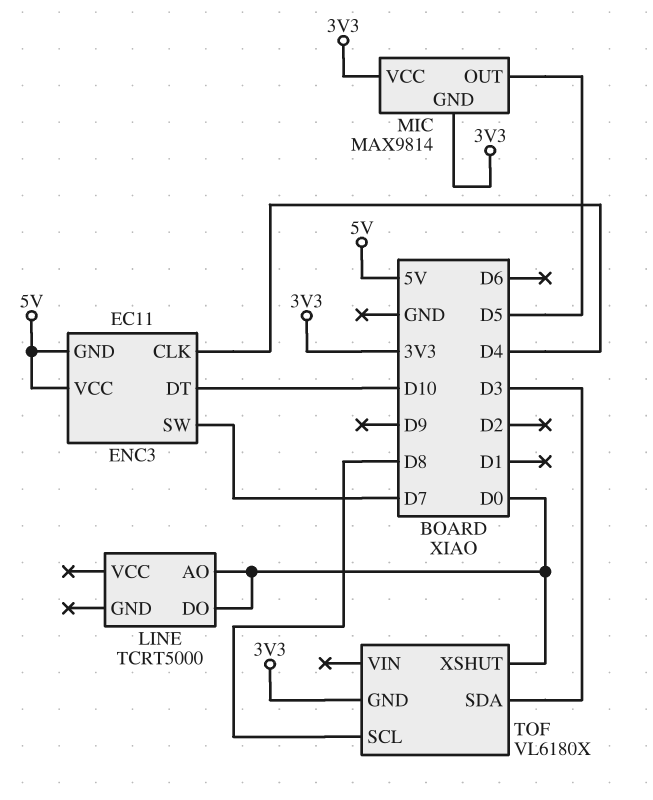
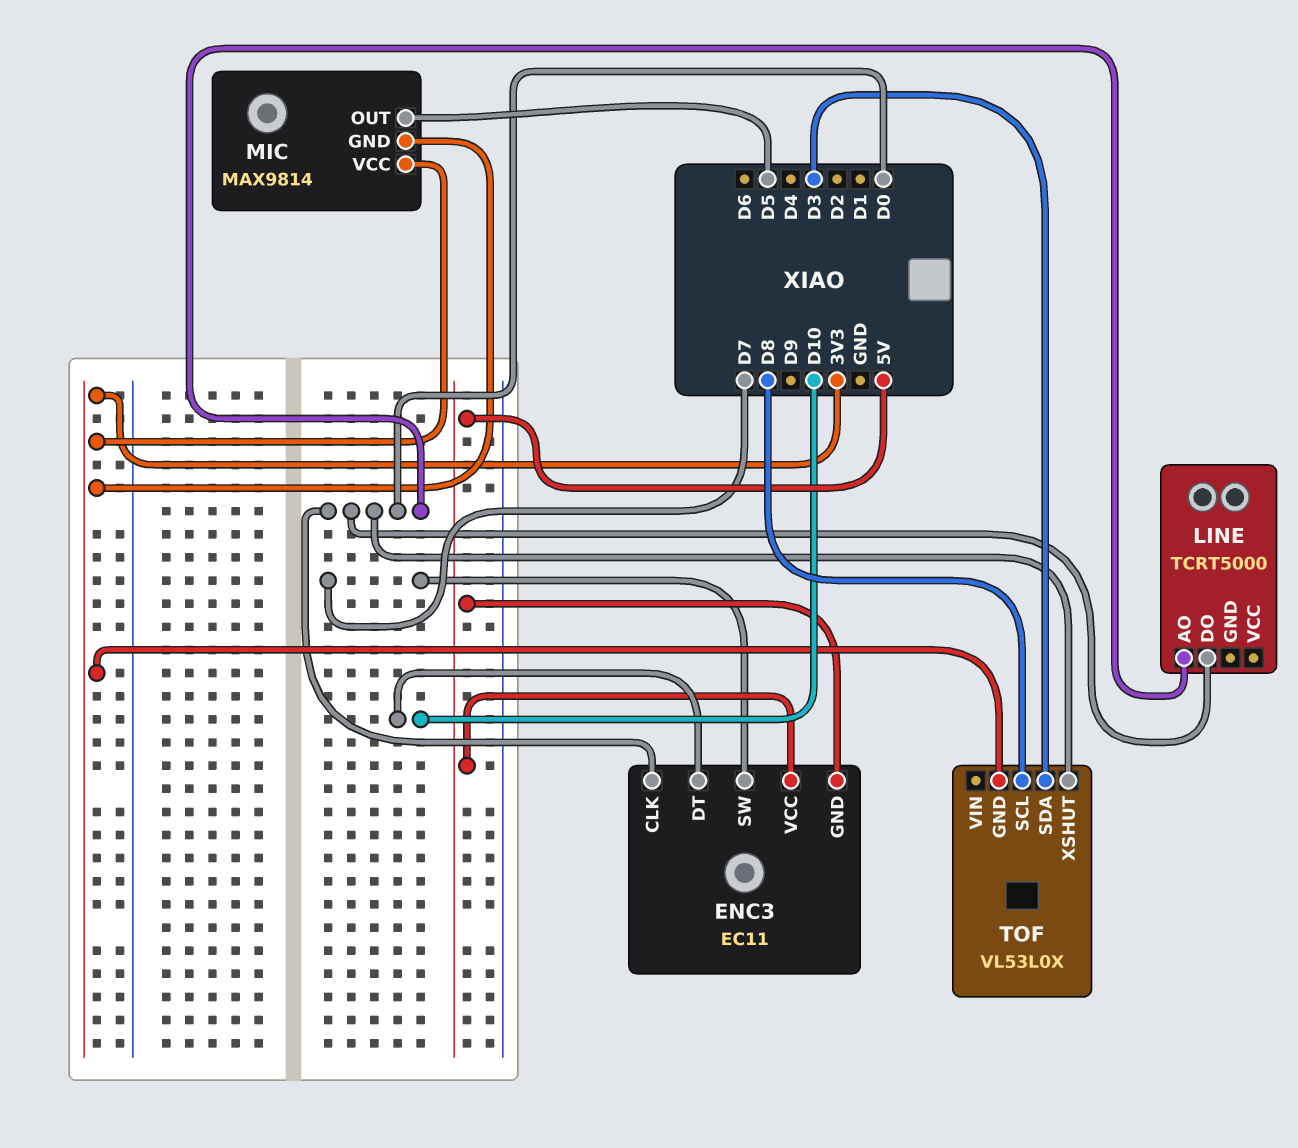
ENC3 pin CLK: D4 -> D0
TOF: VL6180X -> VL53L0X

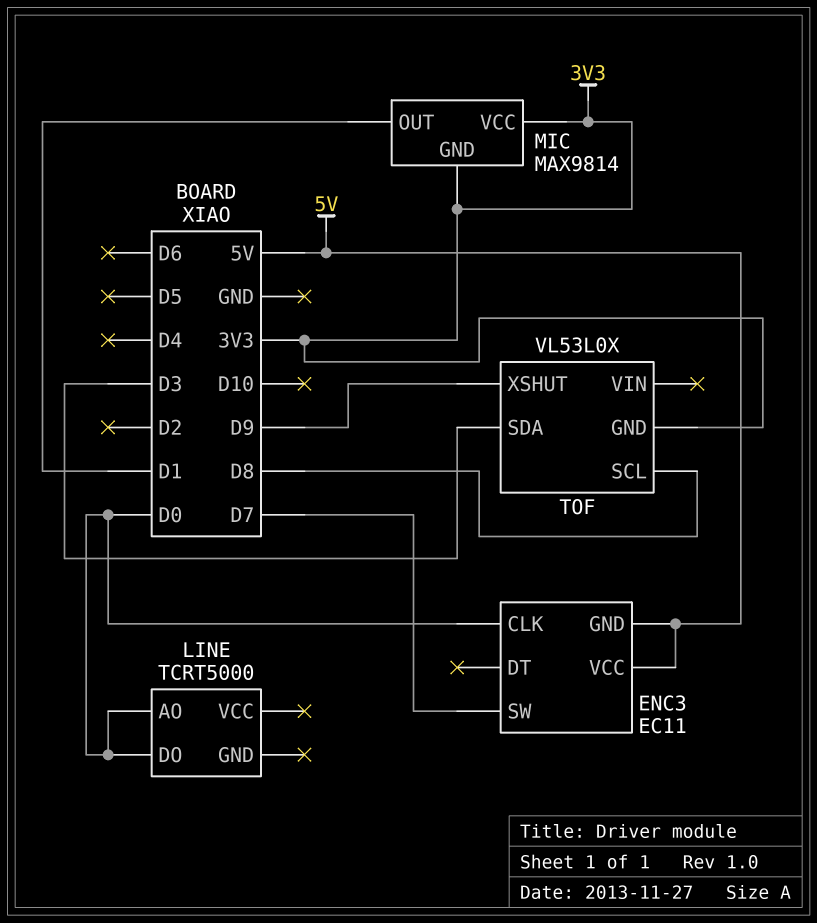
ENC3 pin DT: D10 -> none
MIC pin OUT: D5 -> D1
TOF pin XSHUT: D0 -> D9

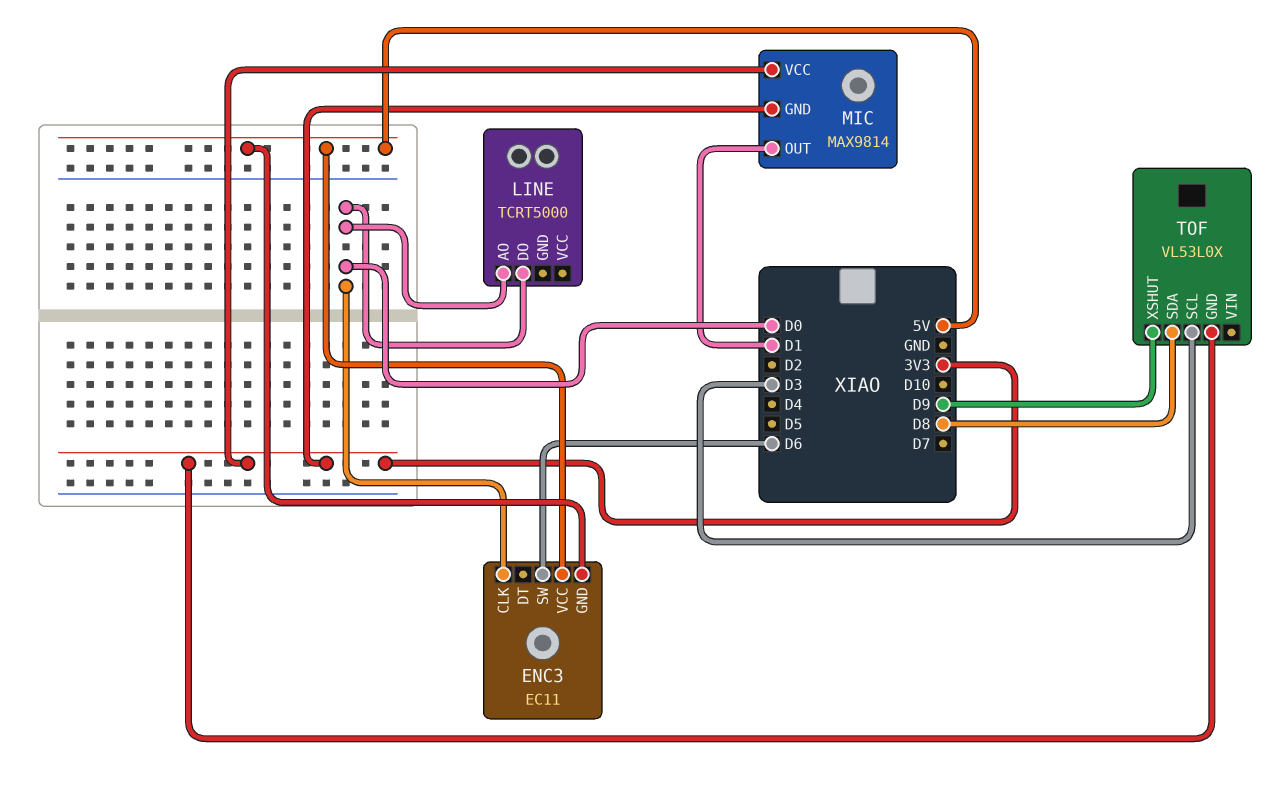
ENC3 pin SW: D7 -> D6
TOF pin SCL: D8 -> D3
TOF pin SDA: D3 -> D8

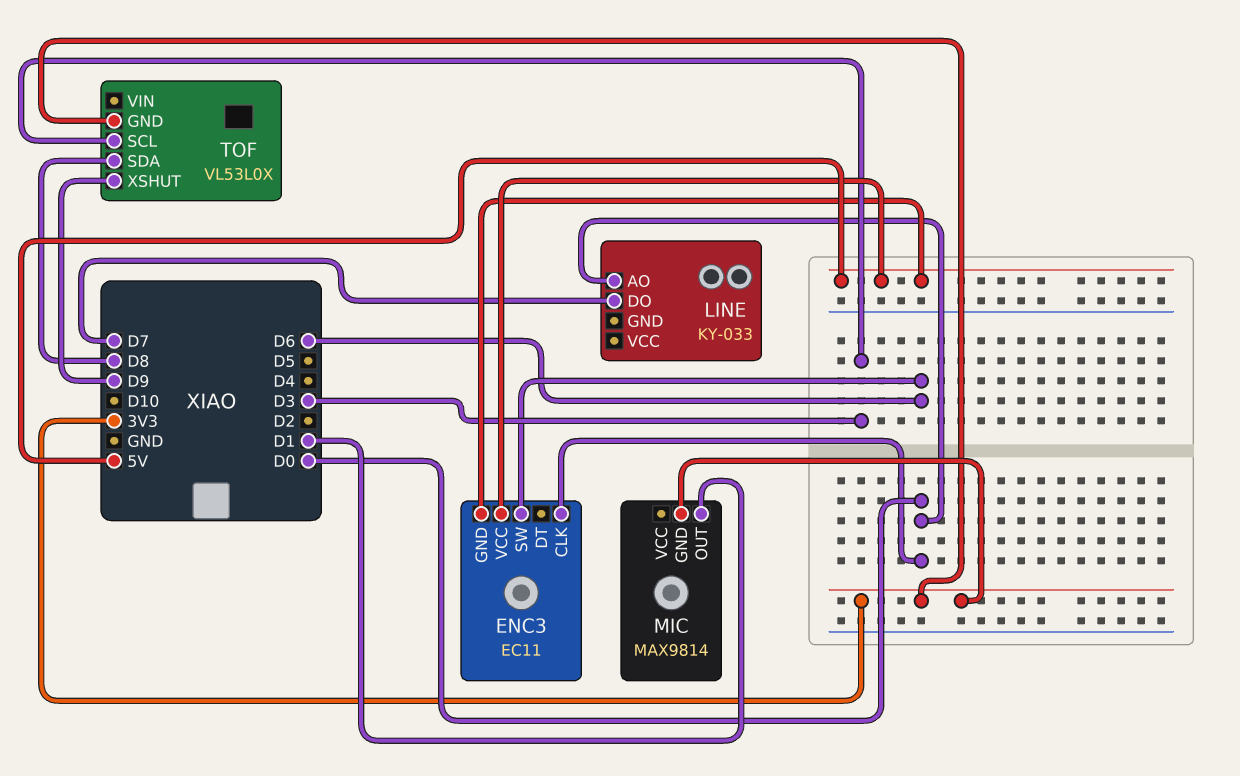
LINE: TCRT5000 -> KY-033
LINE pin DO: D0 -> D7
MIC pin VCC: 3V3 -> none

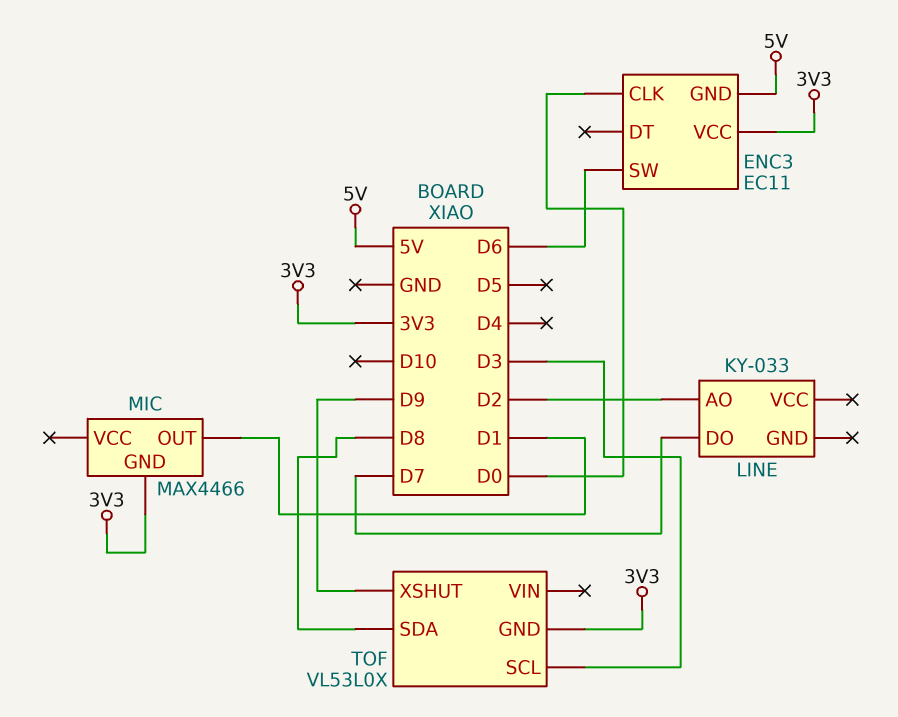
ENC3 pin VCC: 5V -> 3V3
LINE pin AO: D0 -> D2
MIC: MAX9814 -> MAX4466

